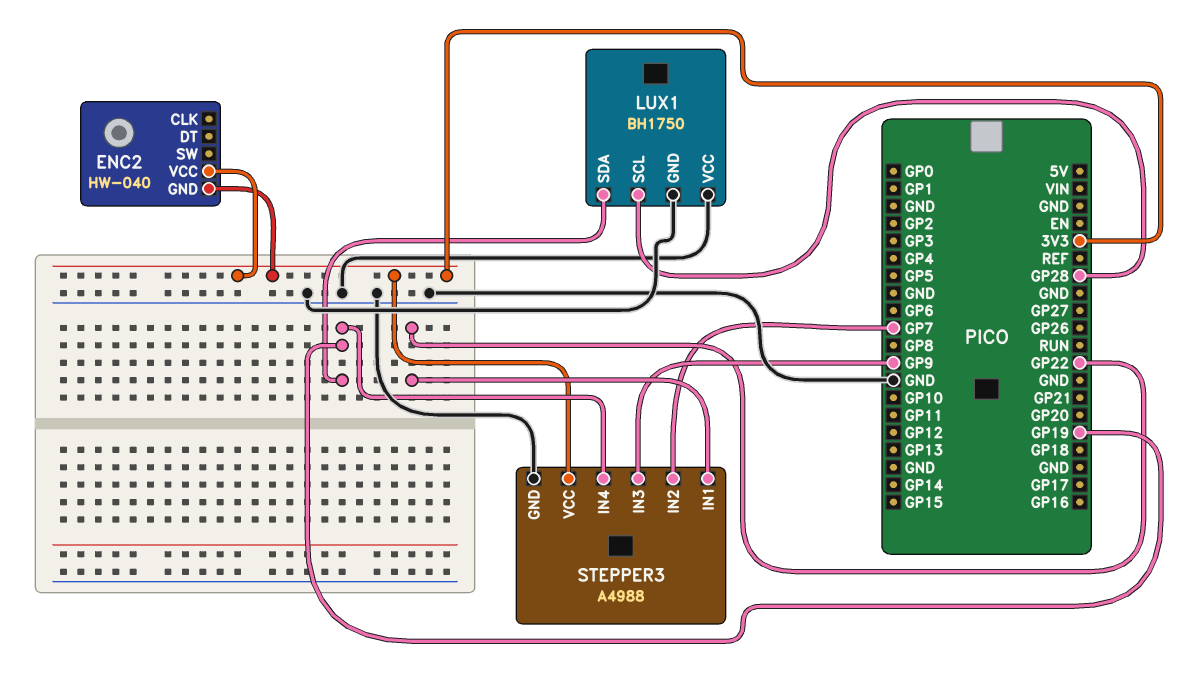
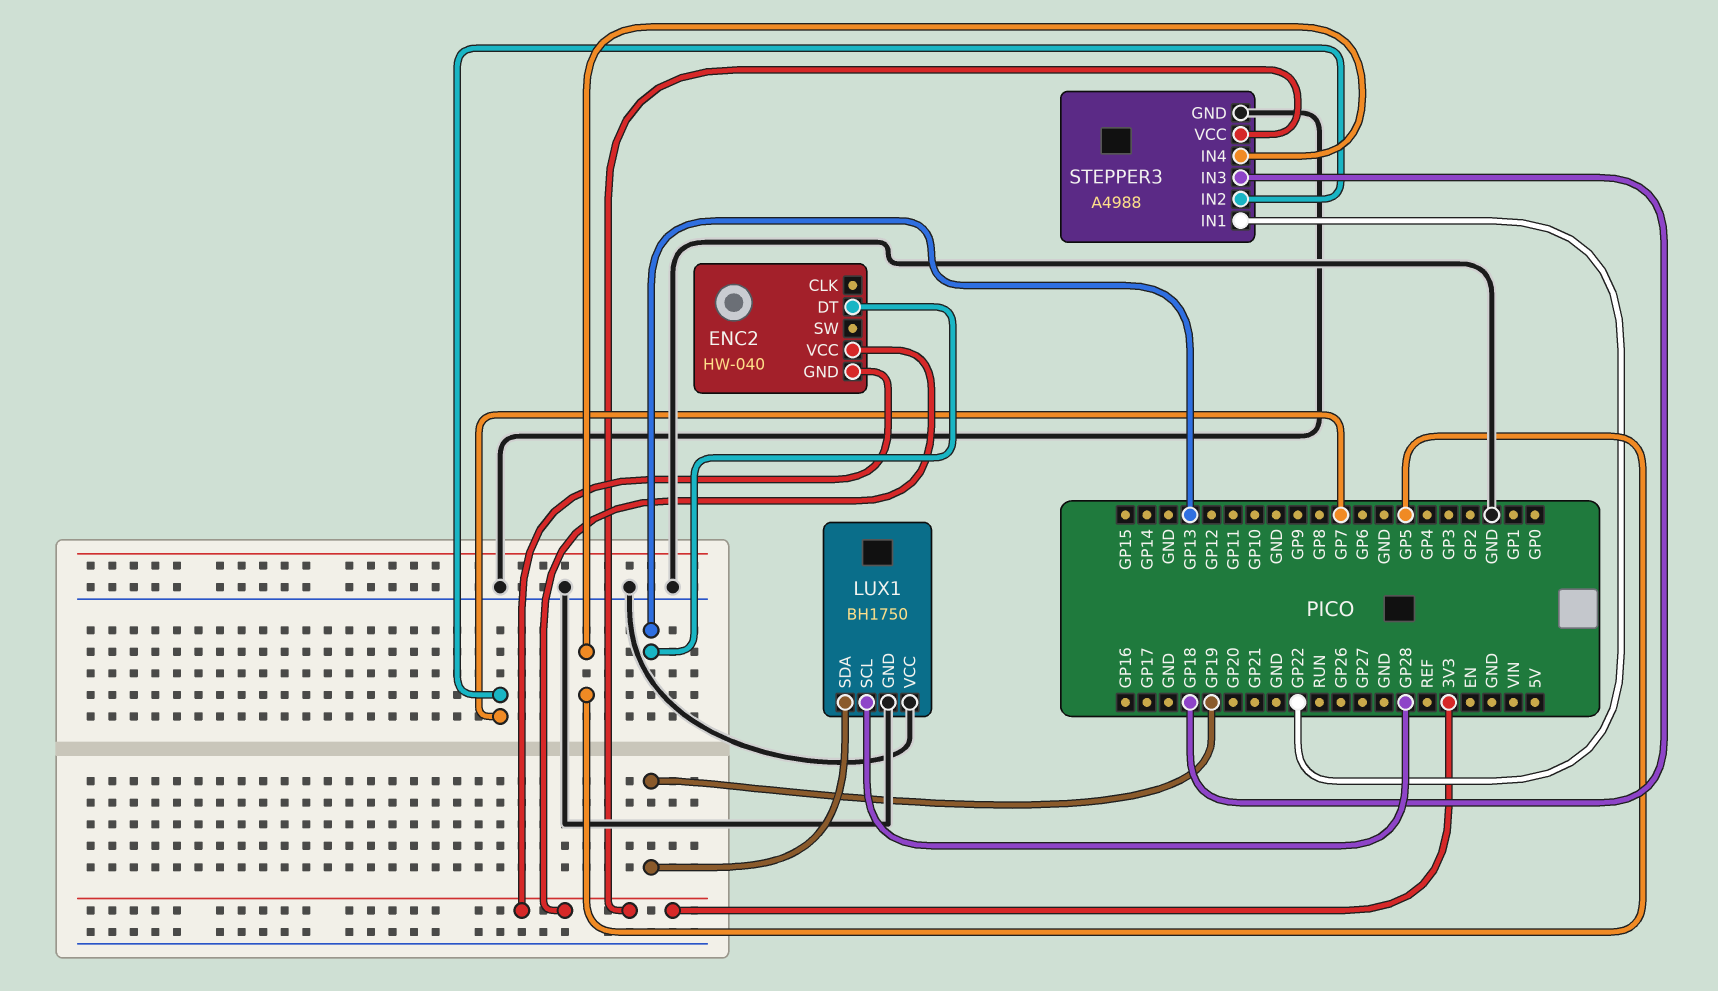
ENC2 pin DT: none -> GP13
STEPPER3 pin IN3: GP9 -> GP18
STEPPER3 pin IN4: GP19 -> GP5

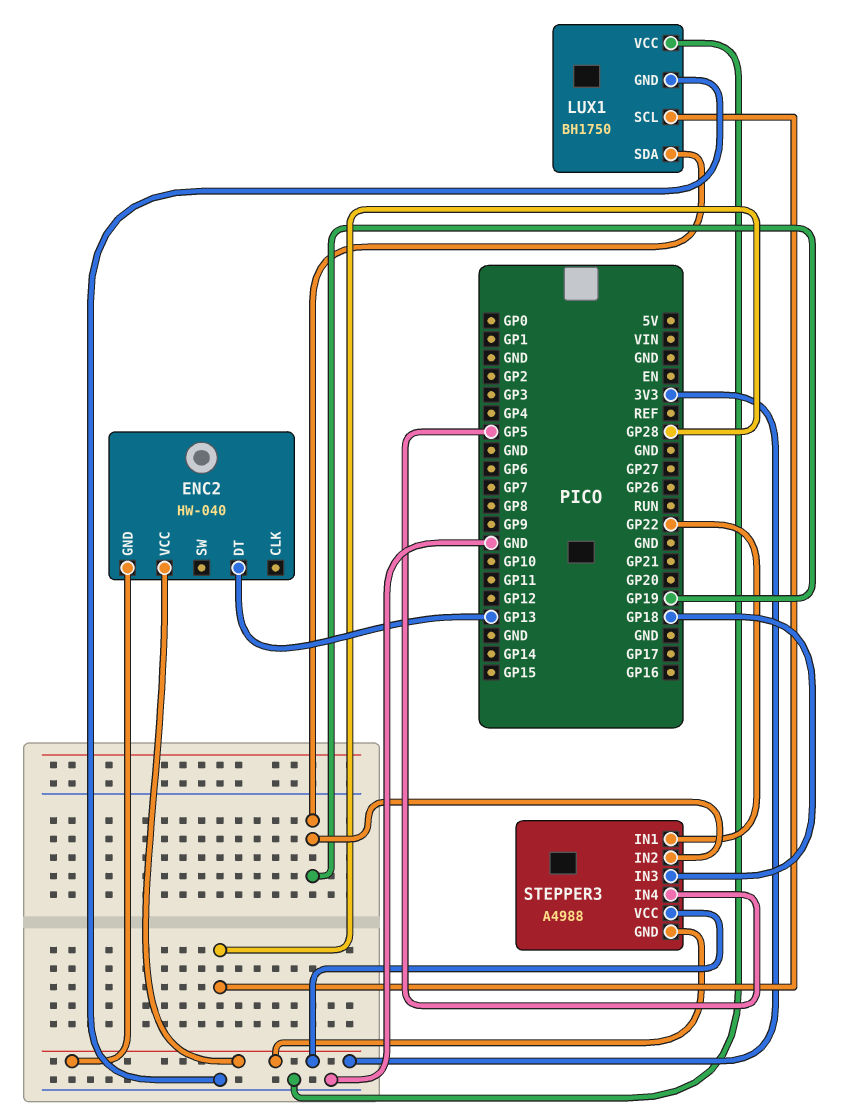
STEPPER3 pin GND: GND -> 3V3
STEPPER3 pin IN2: GP7 -> GP19

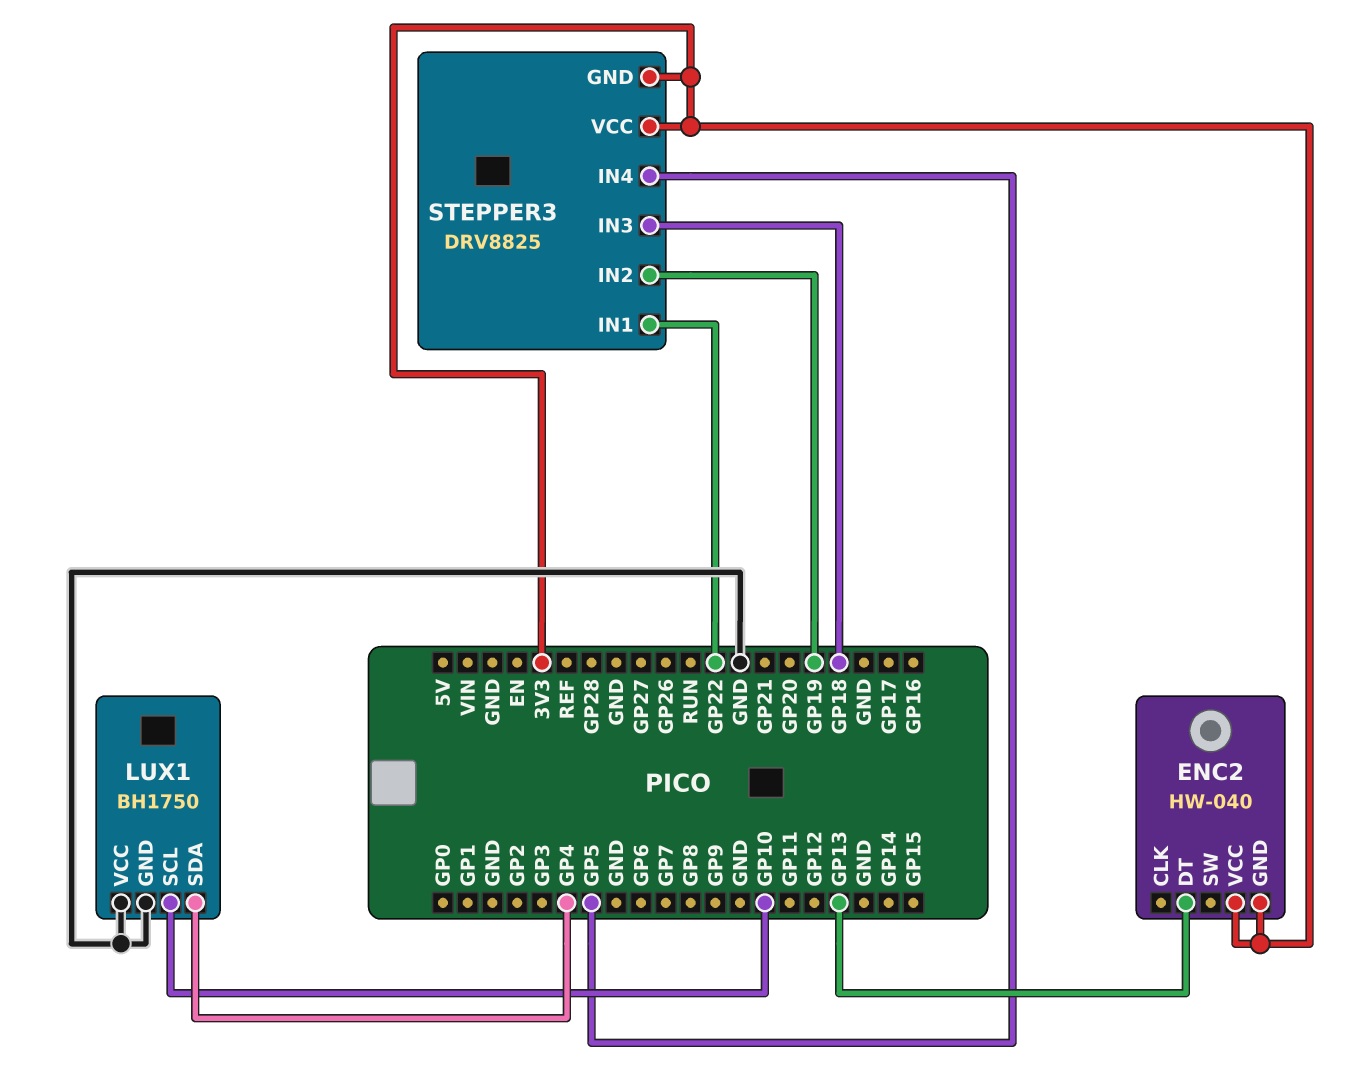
LUX1 pin SCL: GP28 -> GP10
LUX1 pin SDA: GP19 -> GP4
STEPPER3: A4988 -> DRV8825

